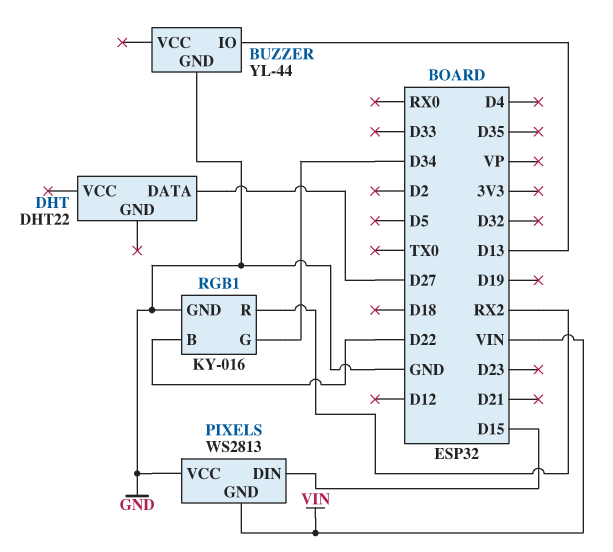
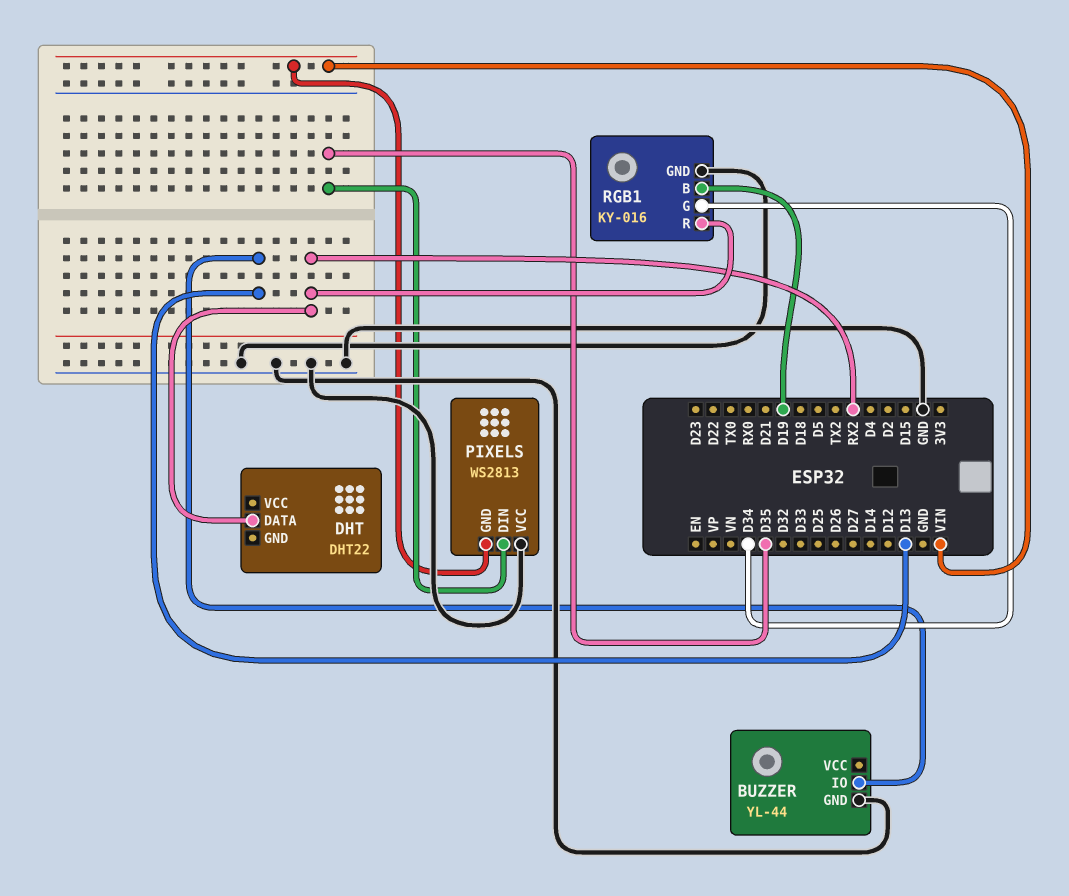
DHT pin DATA: D27 -> RX2
PIXELS pin DIN: D15 -> D35
RGB1 pin B: D22 -> D19

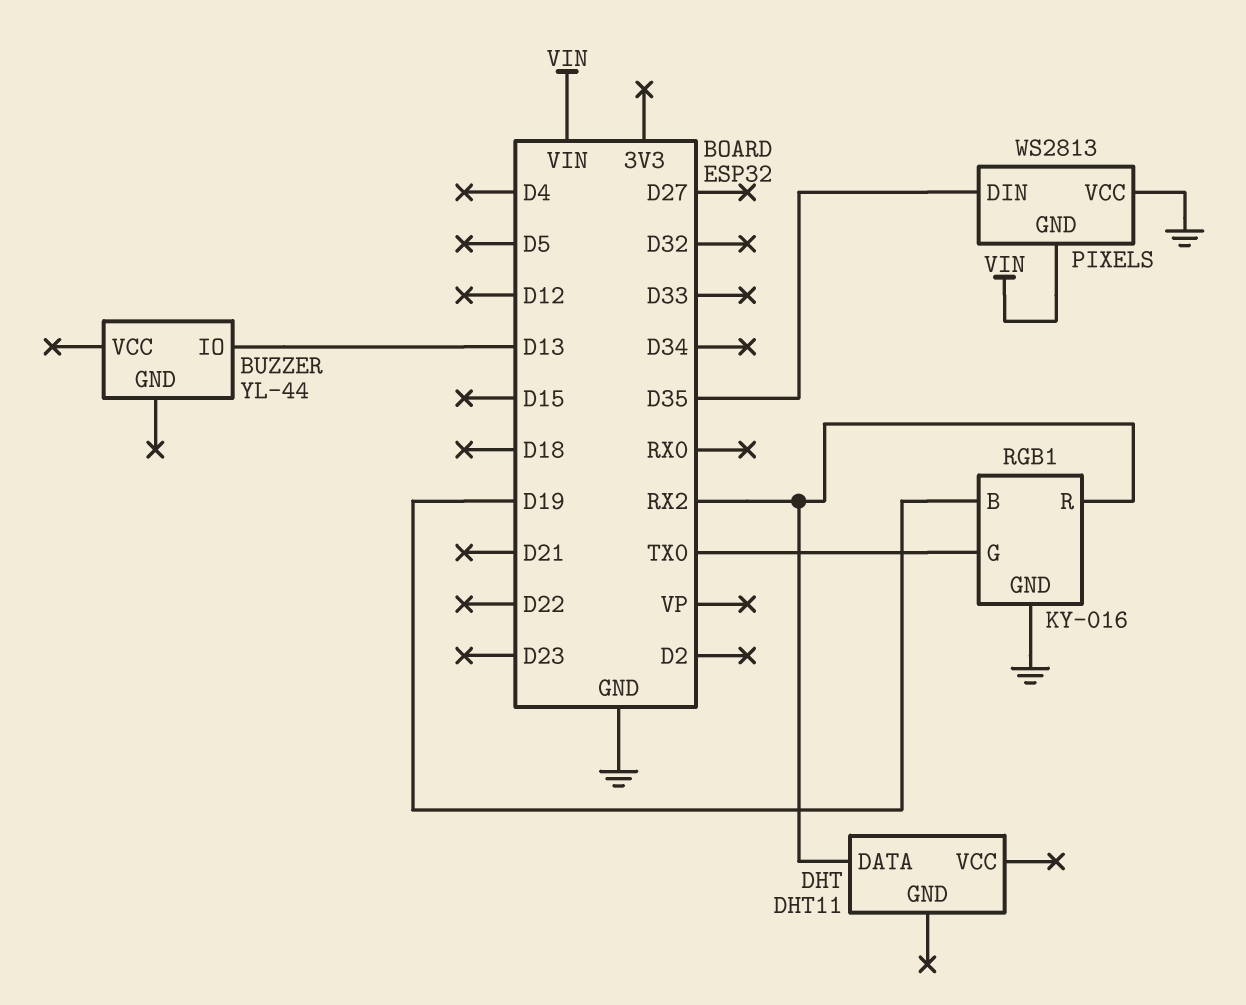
BUZZER pin GND: GND -> none
DHT: DHT22 -> DHT11
RGB1 pin G: D34 -> TX0

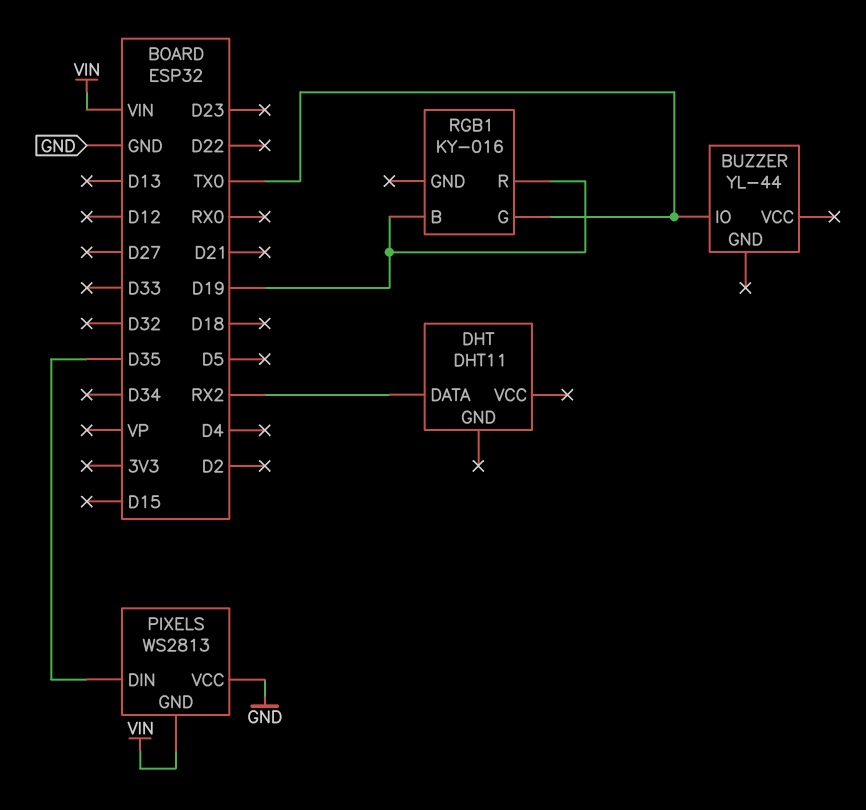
BUZZER pin IO: D13 -> TX0
RGB1 pin GND: GND -> none
RGB1 pin R: RX2 -> D19

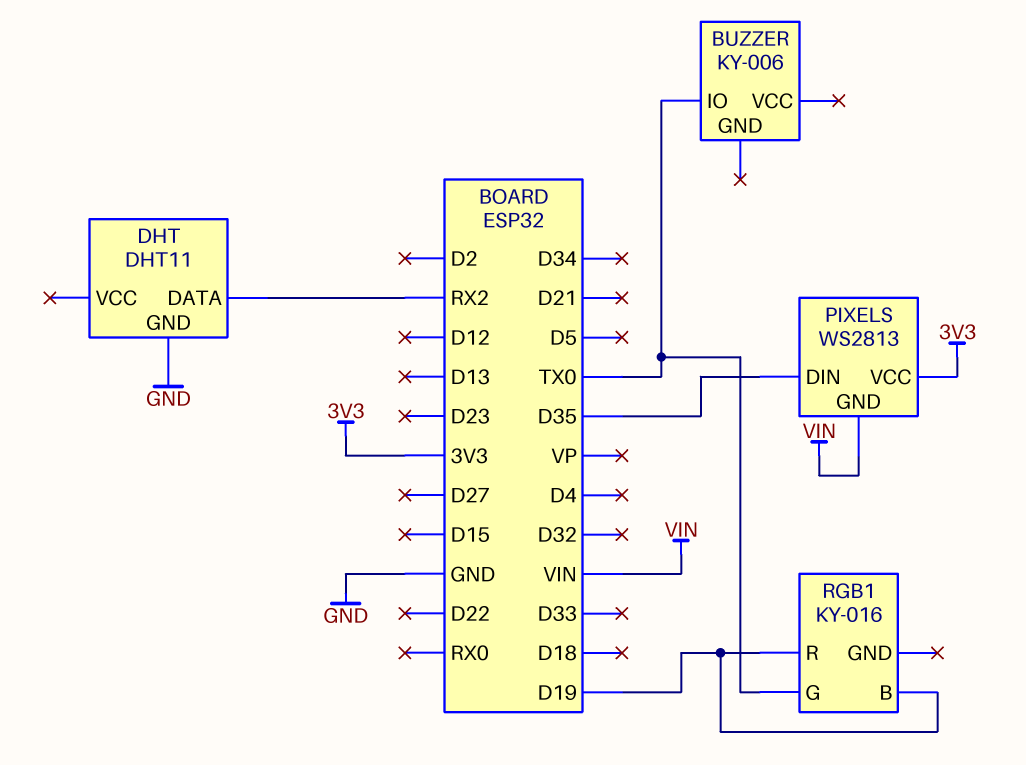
BUZZER: YL-44 -> KY-006
DHT pin GND: none -> GND
PIXELS pin VCC: GND -> 3V3

